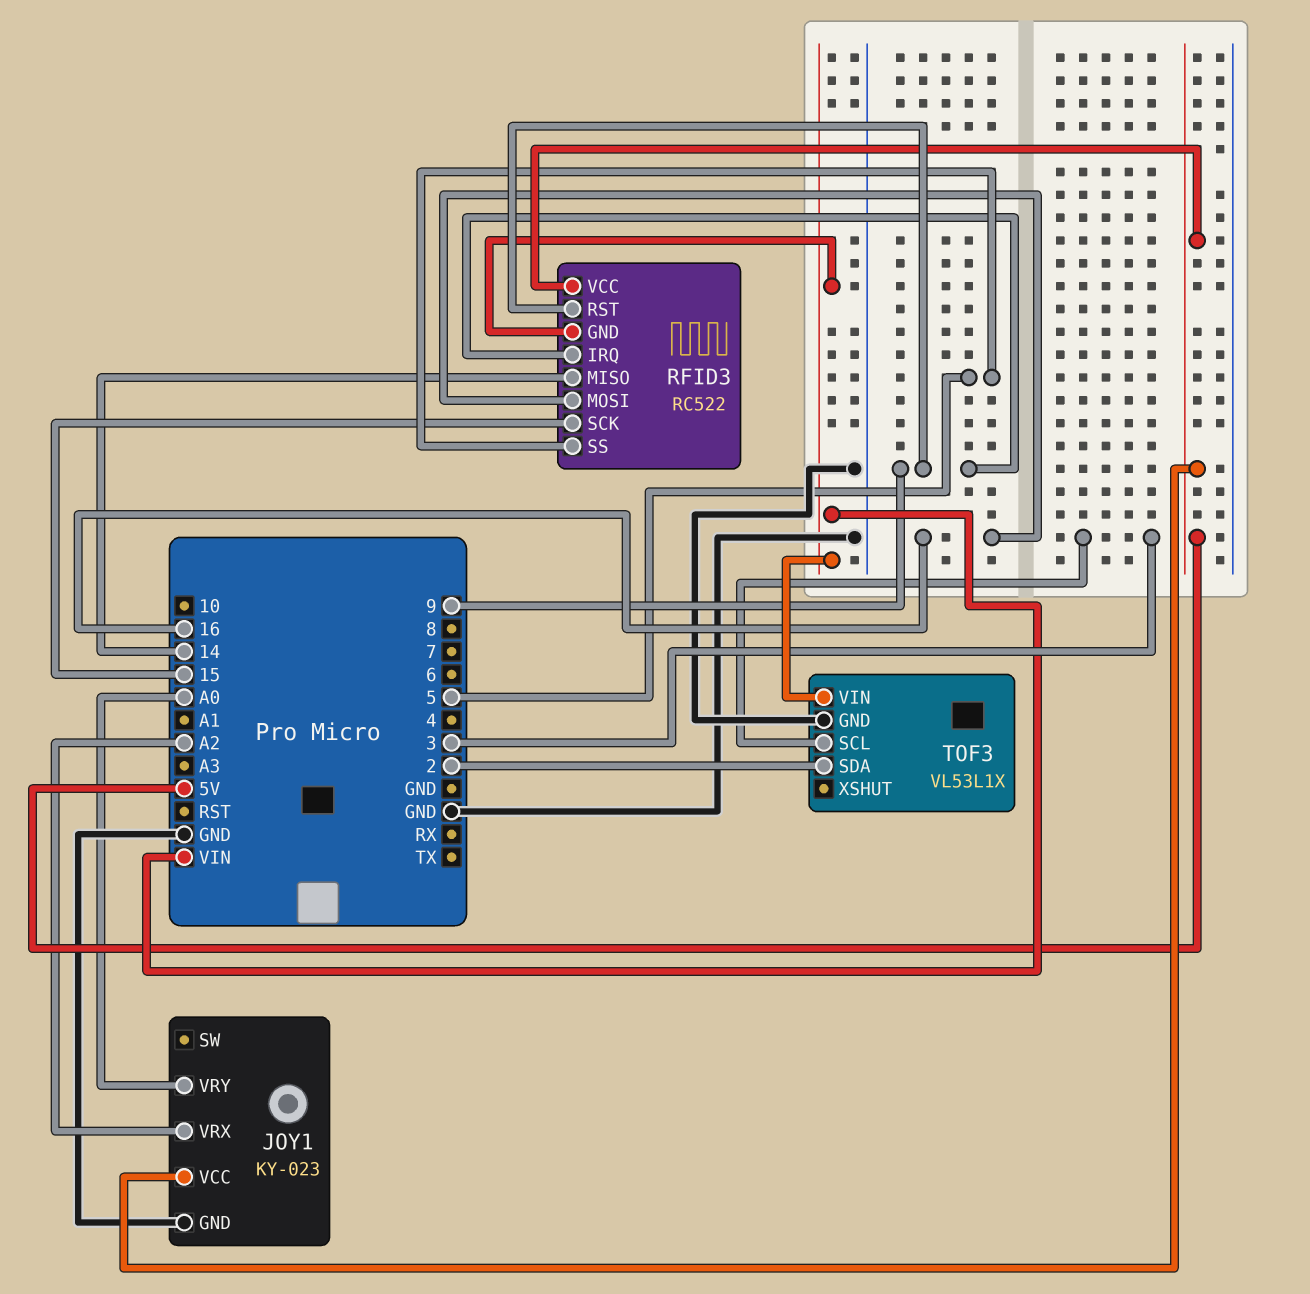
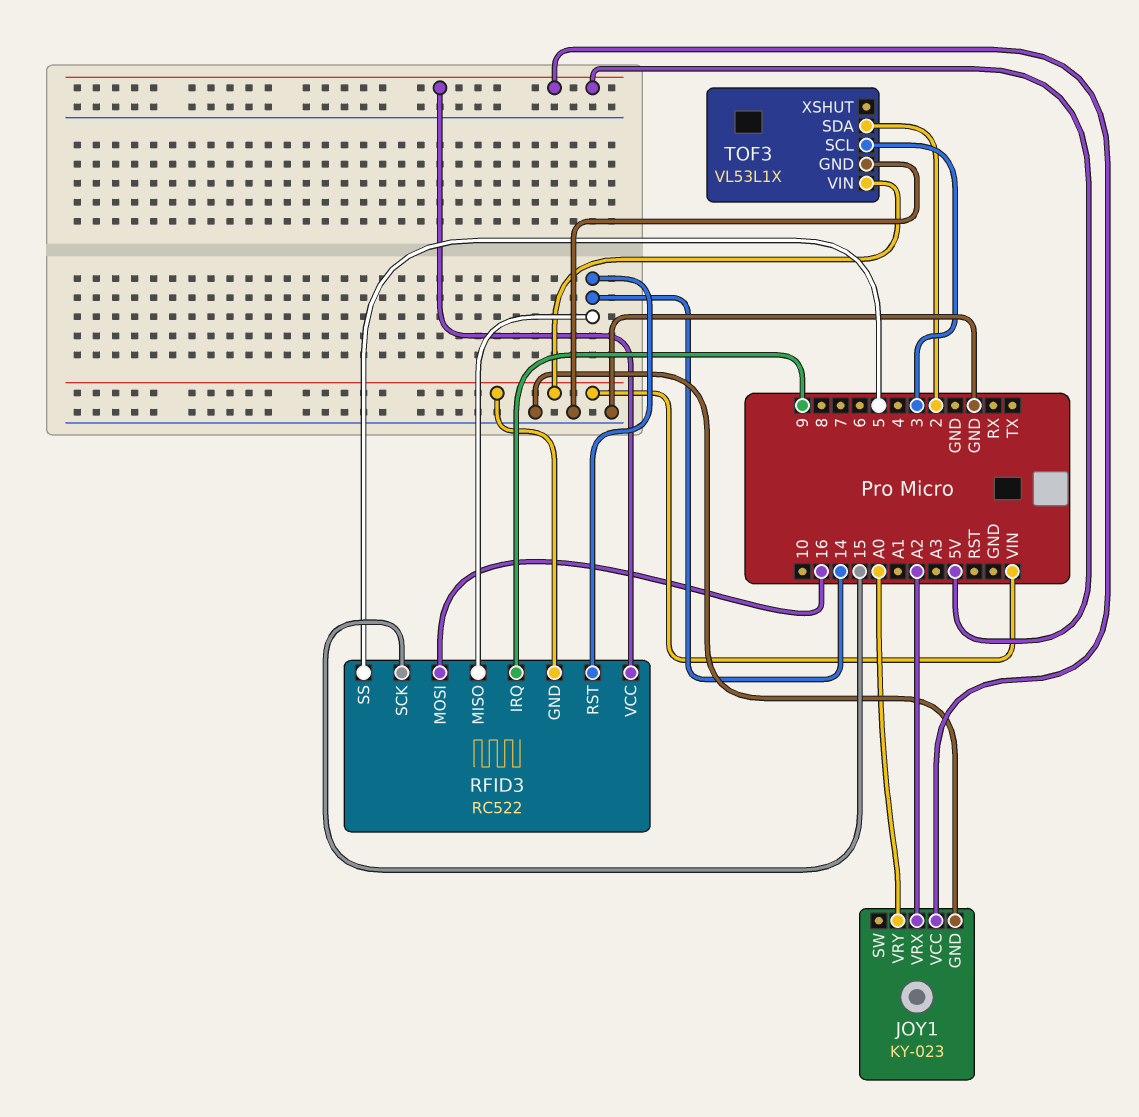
RFID3 pin RST: 9 -> 14

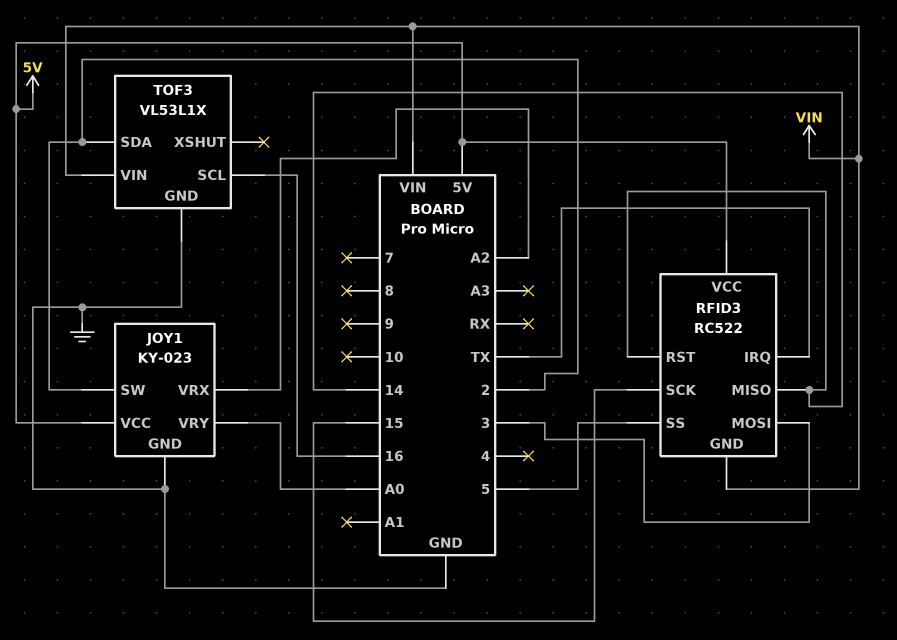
JOY1 pin SW: none -> 2
RFID3 pin IRQ: 9 -> TX
RFID3 pin MOSI: 16 -> 3
TOF3 pin SCL: 3 -> 16

